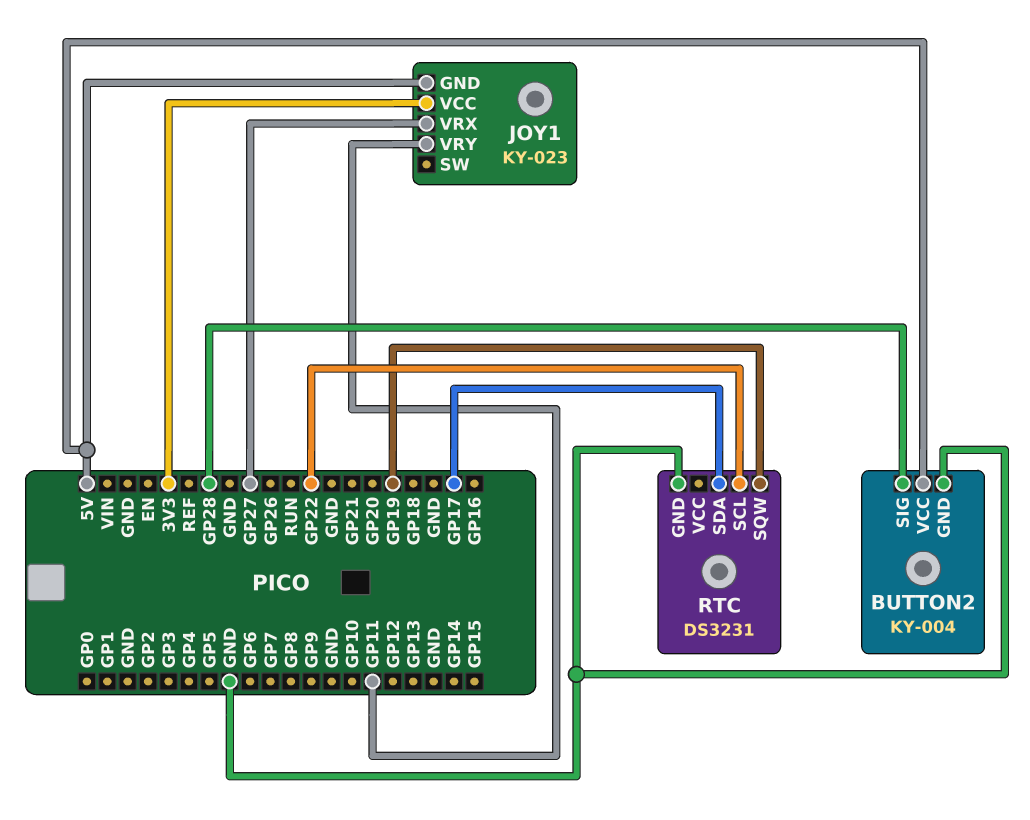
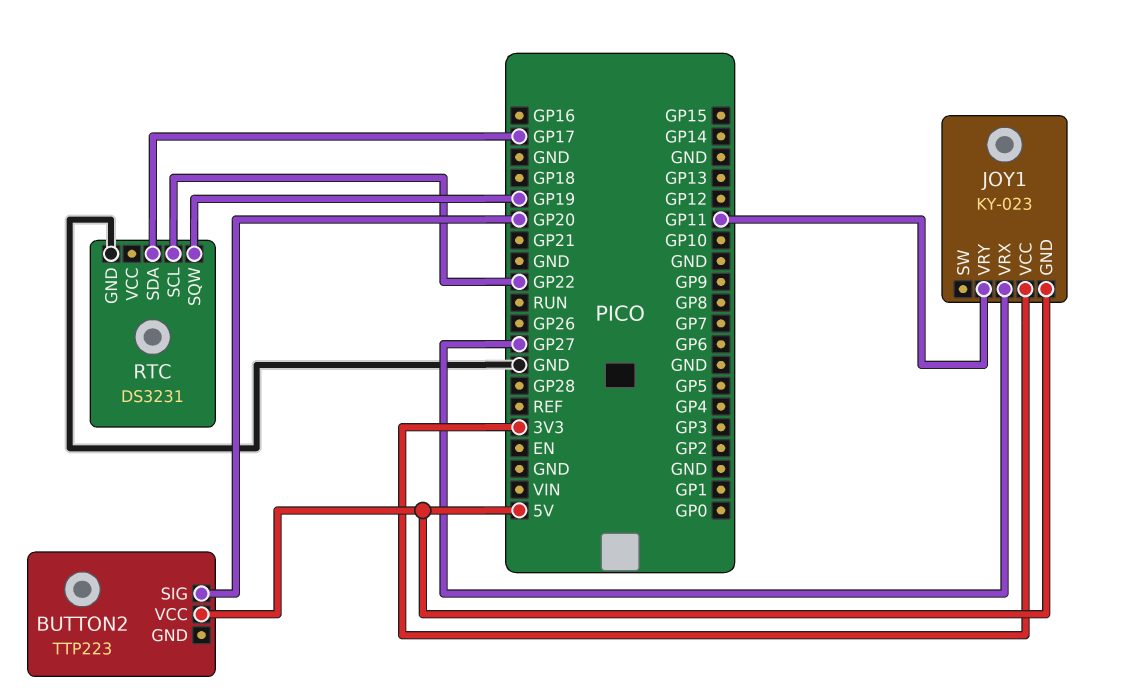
BUTTON2: KY-004 -> TTP223
BUTTON2 pin GND: GND -> none
BUTTON2 pin SIG: GP28 -> GP20

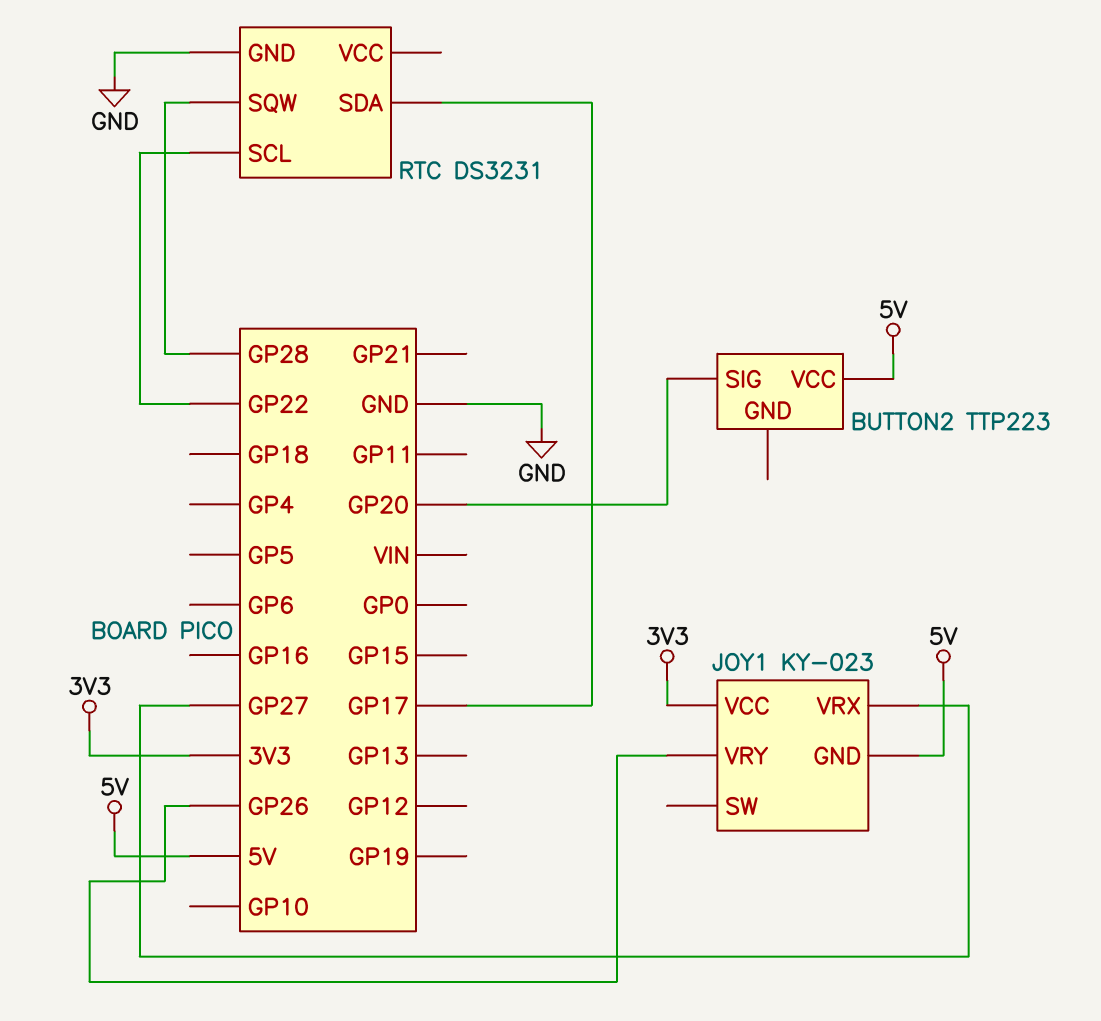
JOY1 pin VRY: GP11 -> GP26
RTC pin SQW: GP19 -> GP28

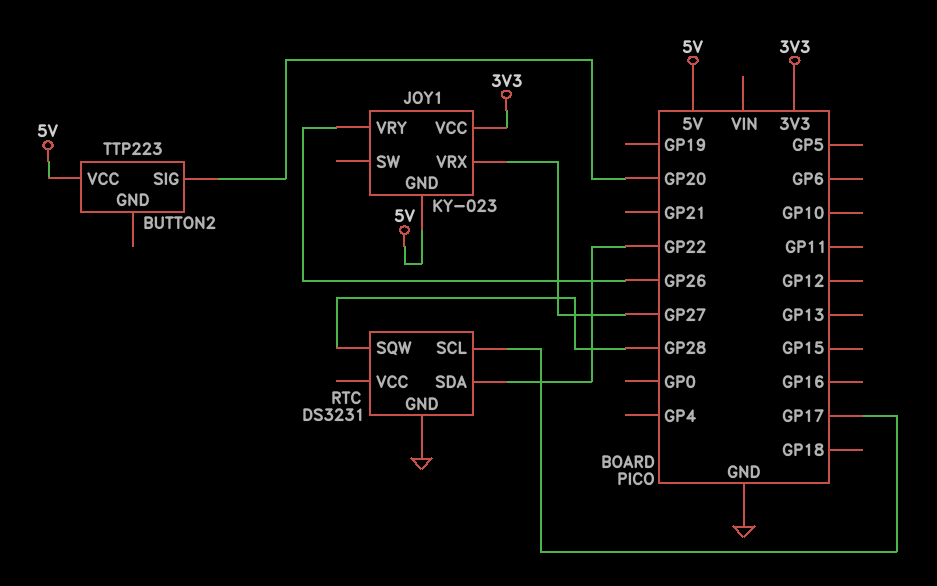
RTC pin SCL: GP22 -> GP17
RTC pin SDA: GP17 -> GP22

